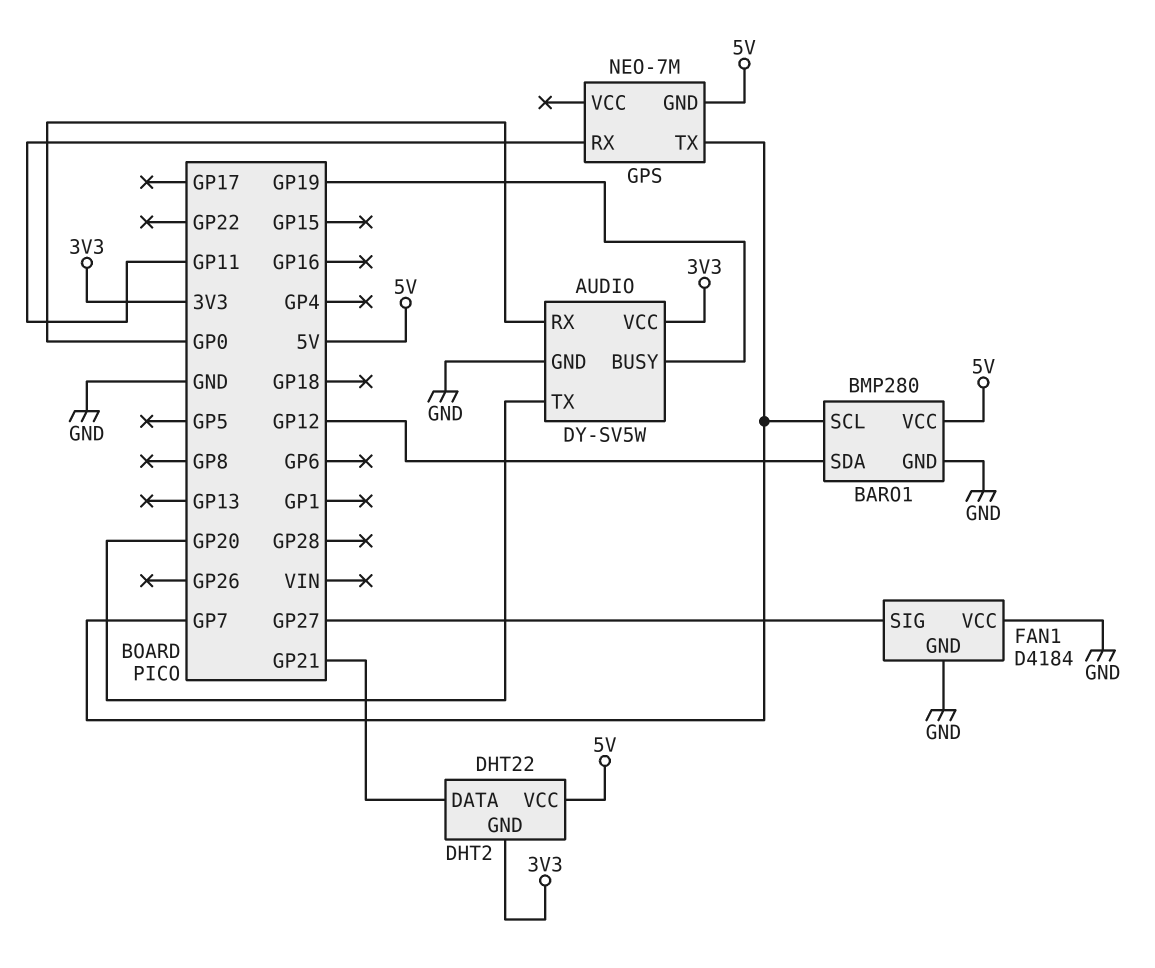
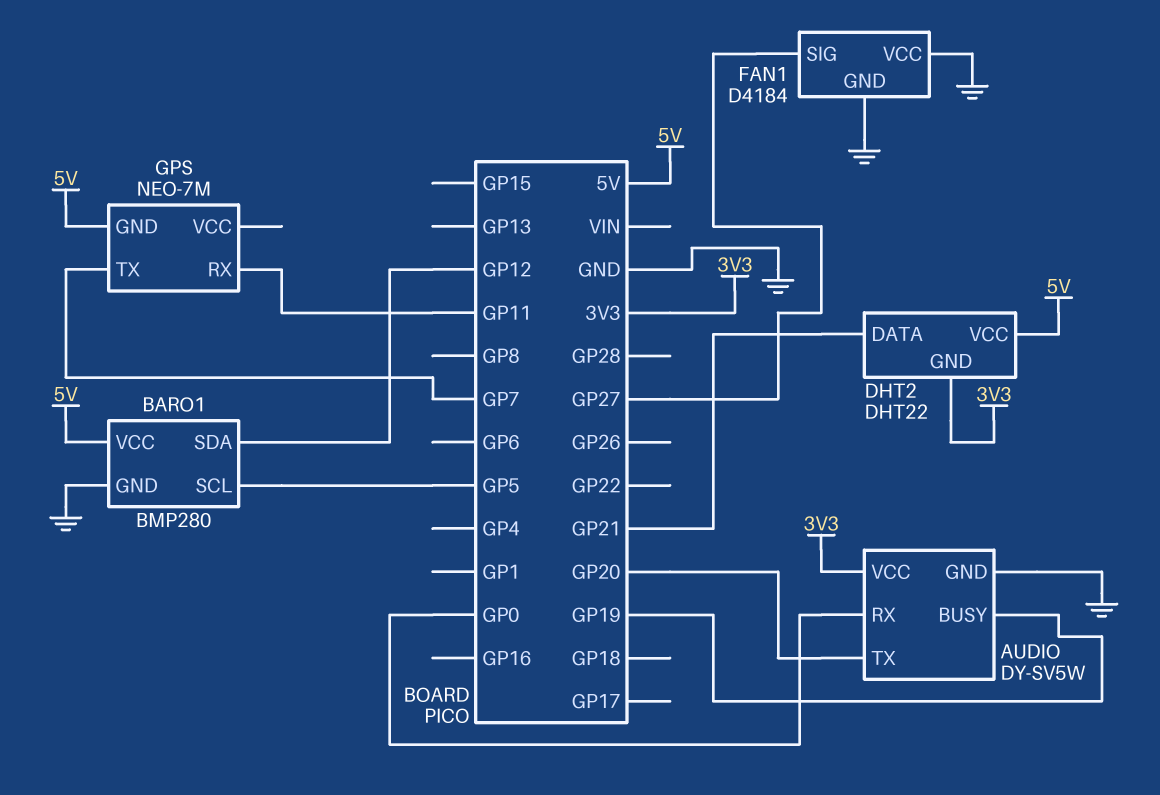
BARO1 pin SCL: GP7 -> GP5

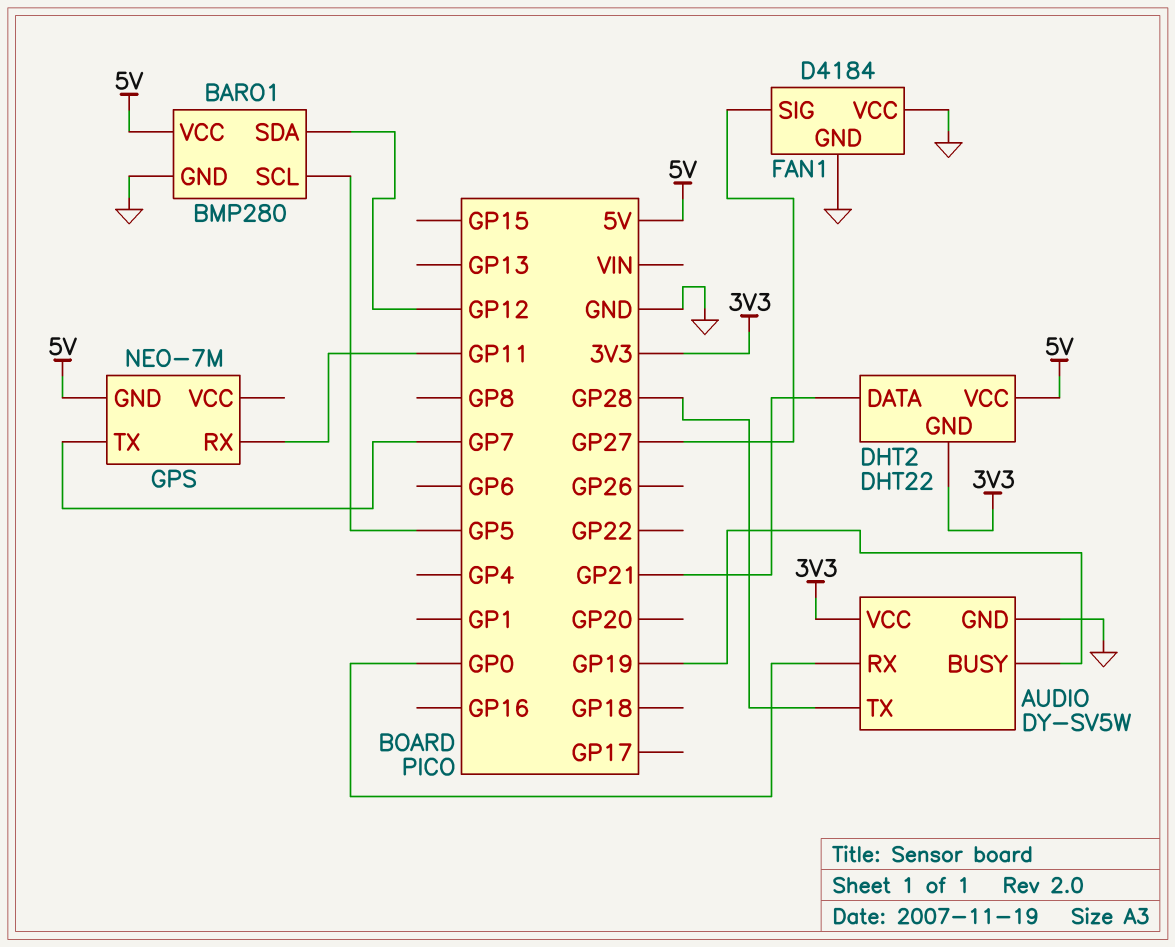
AUDIO pin TX: GP20 -> GP28

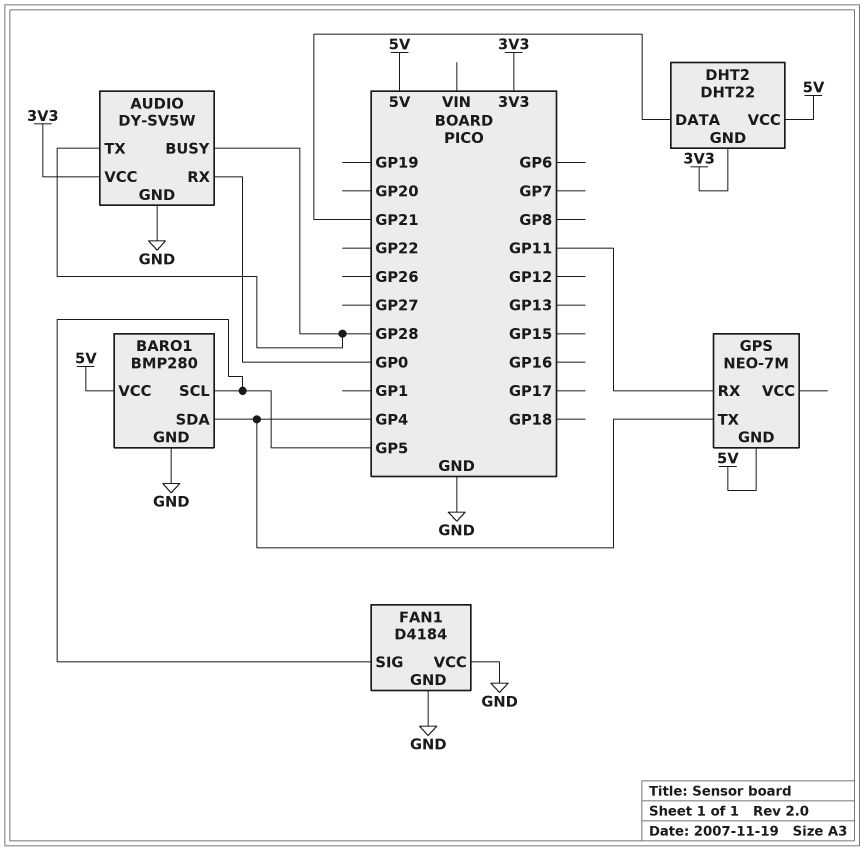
AUDIO pin BUSY: GP19 -> GP28
BARO1 pin SDA: GP12 -> GP4
FAN1 pin SIG: GP27 -> GP5
GPS pin TX: GP7 -> GP4

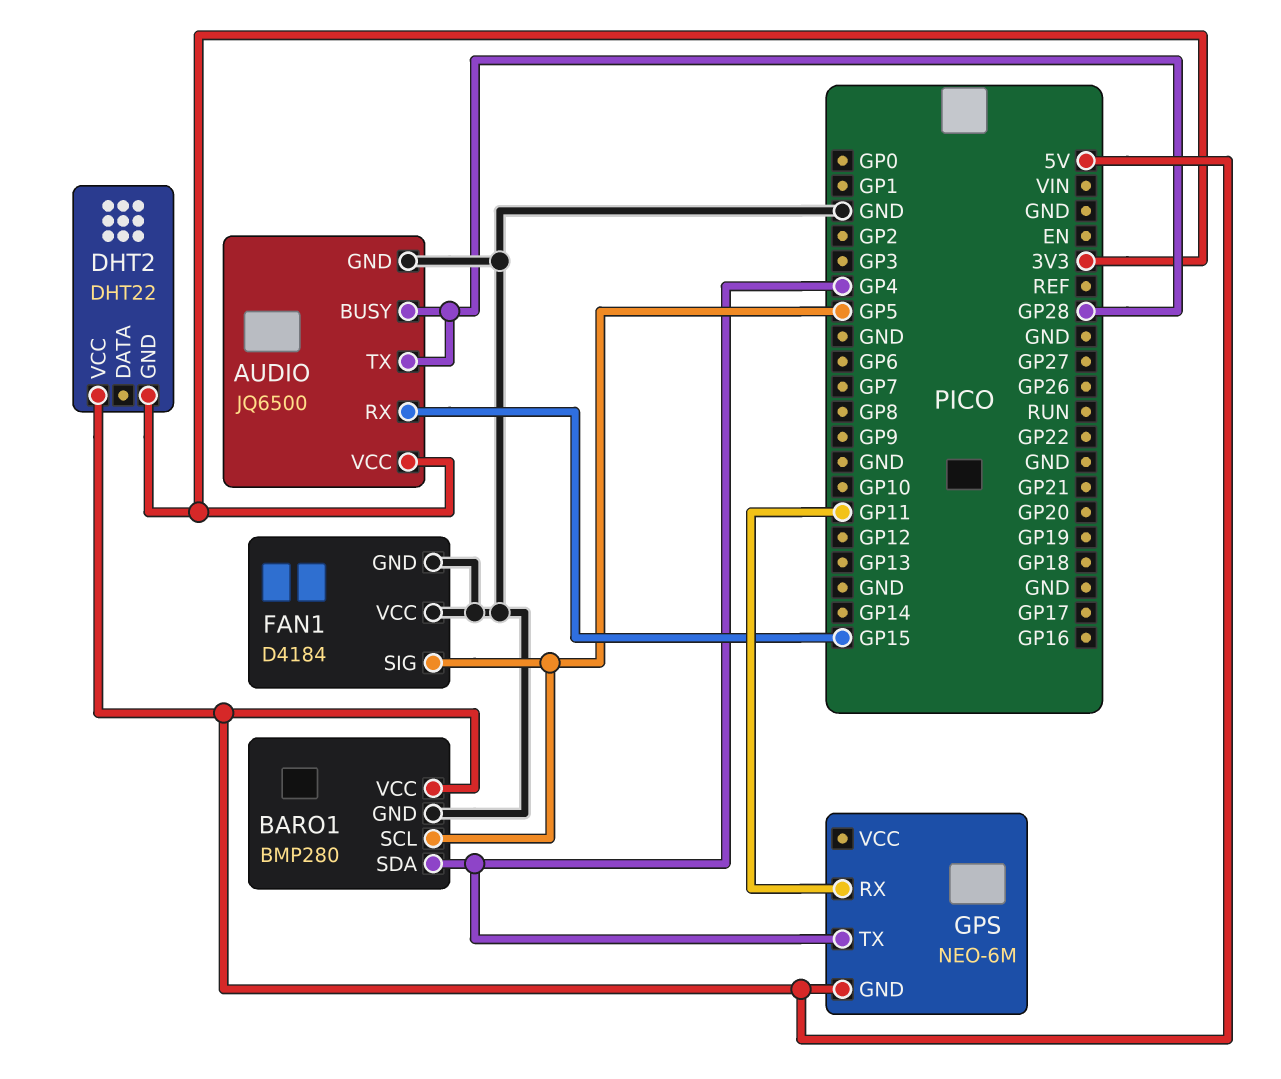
AUDIO: DY-SV5W -> JQ6500
AUDIO pin RX: GP0 -> GP15
DHT2 pin DATA: GP21 -> none
GPS: NEO-7M -> NEO-6M

